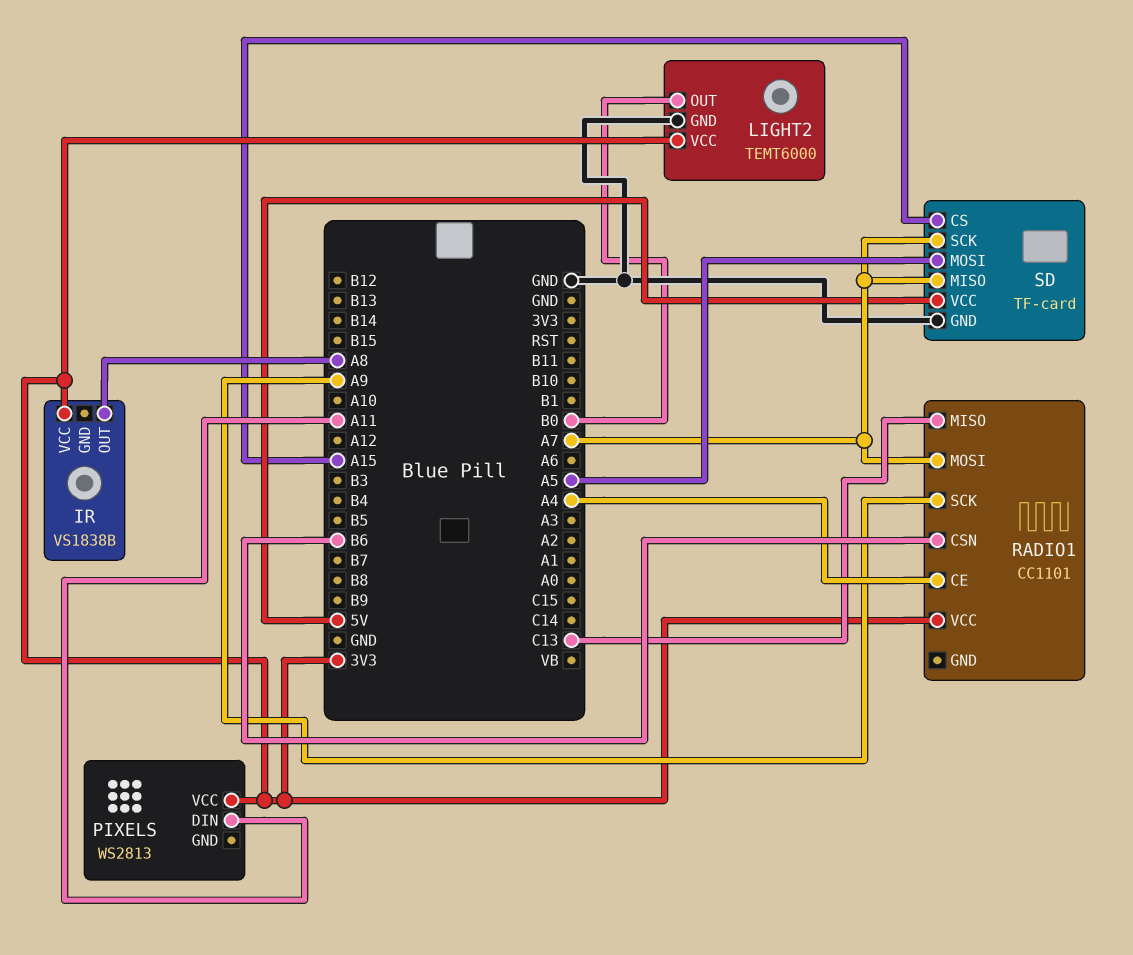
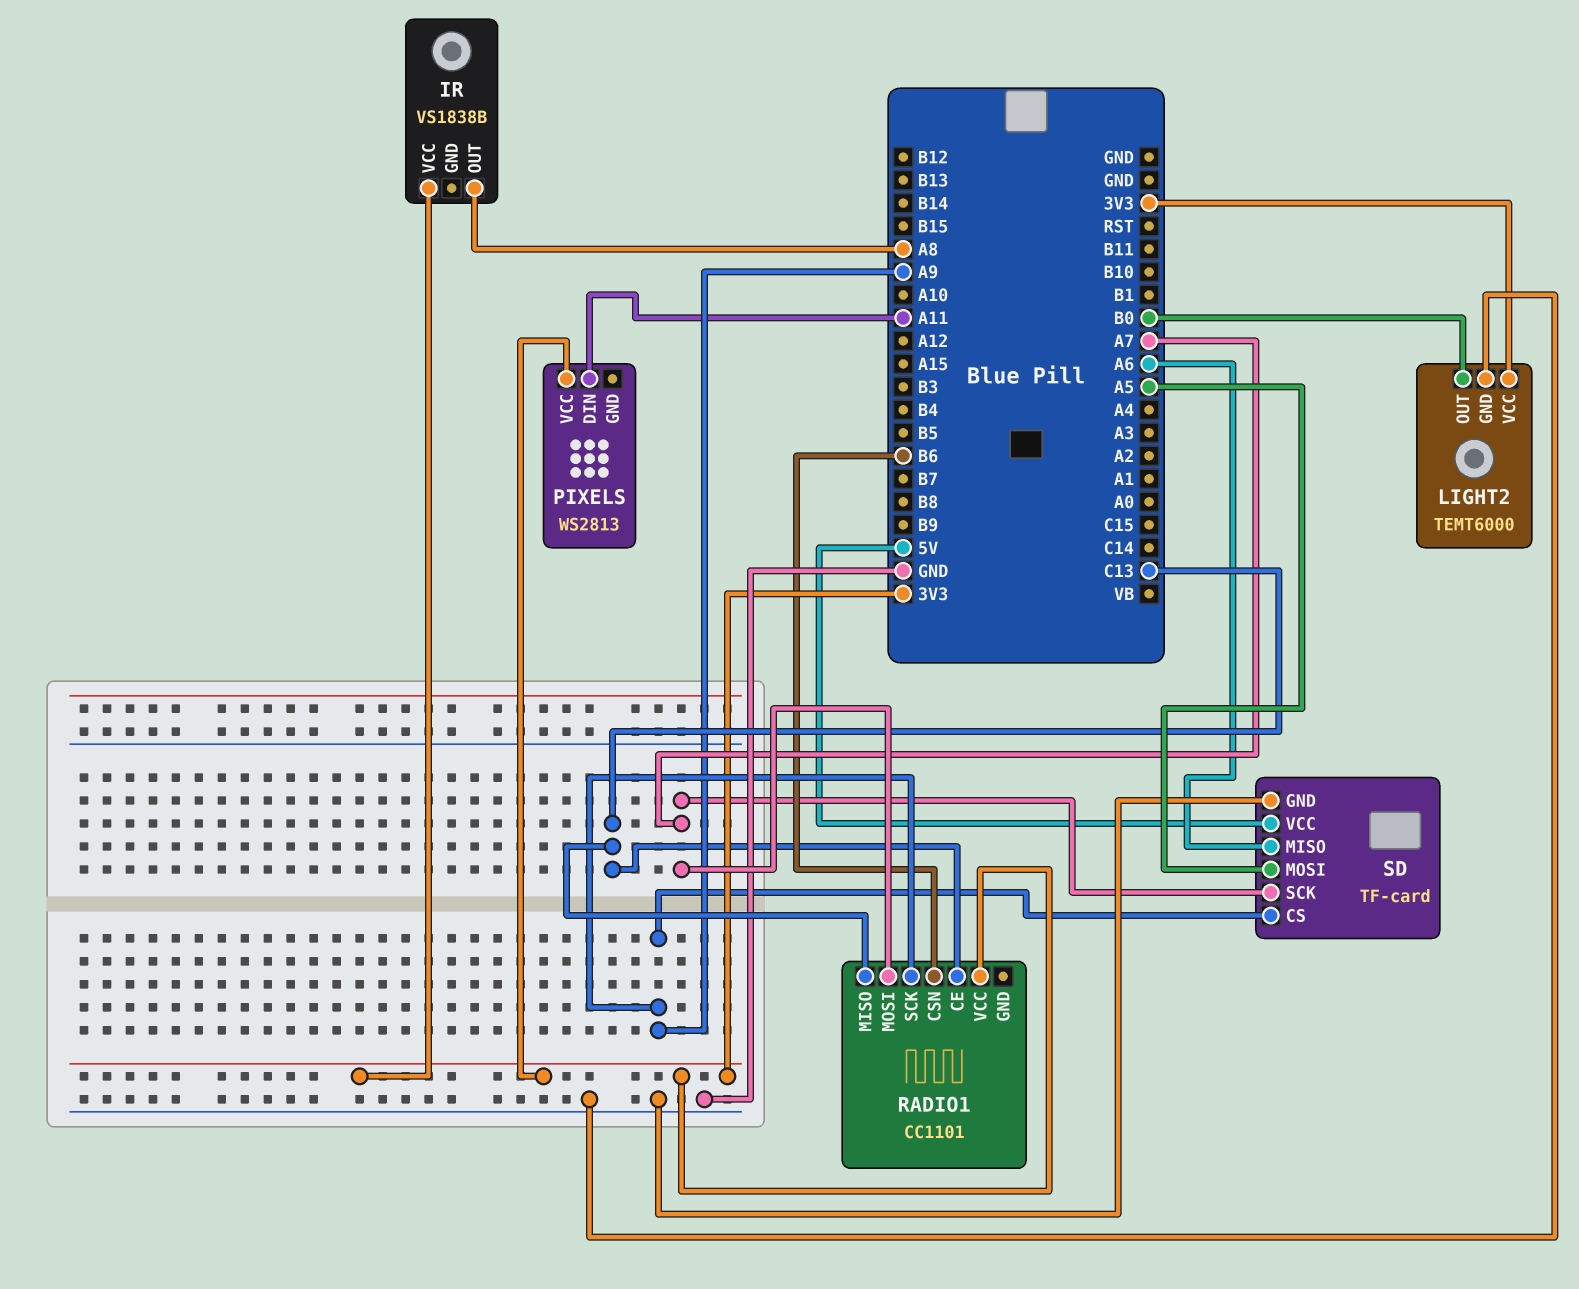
RADIO1 pin CE: A4 -> C13
SD pin CS: A15 -> A9
SD pin MISO: A7 -> A6

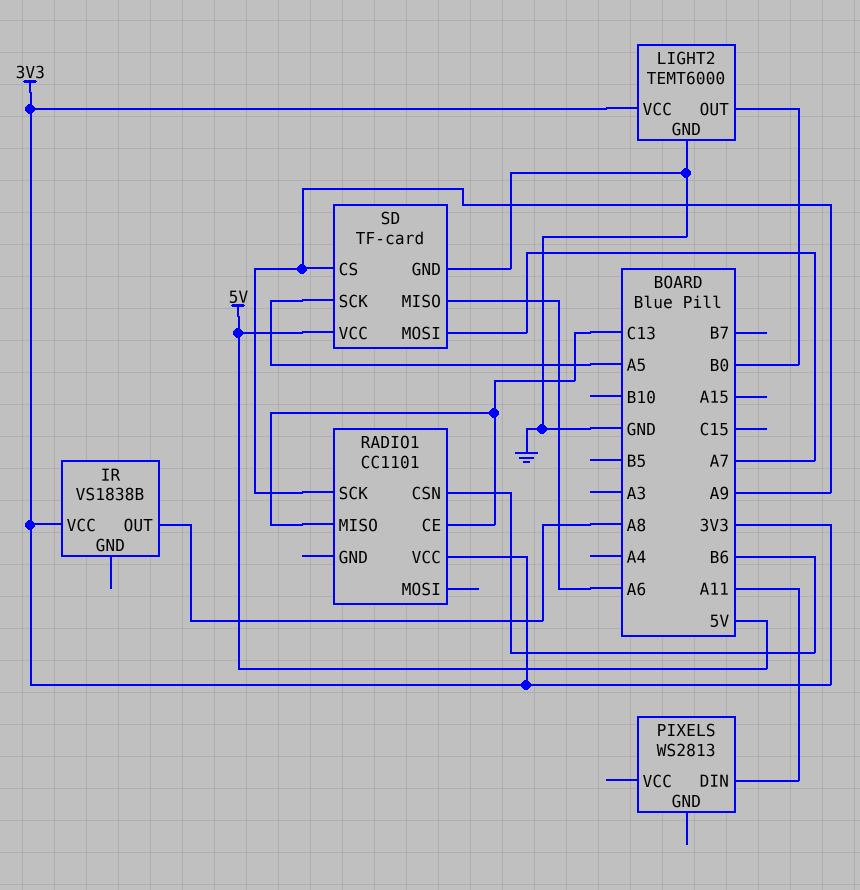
PIXELS pin VCC: 3V3 -> none
RADIO1 pin MOSI: A7 -> none
SD pin MOSI: A5 -> A7
SD pin SCK: A7 -> A5

